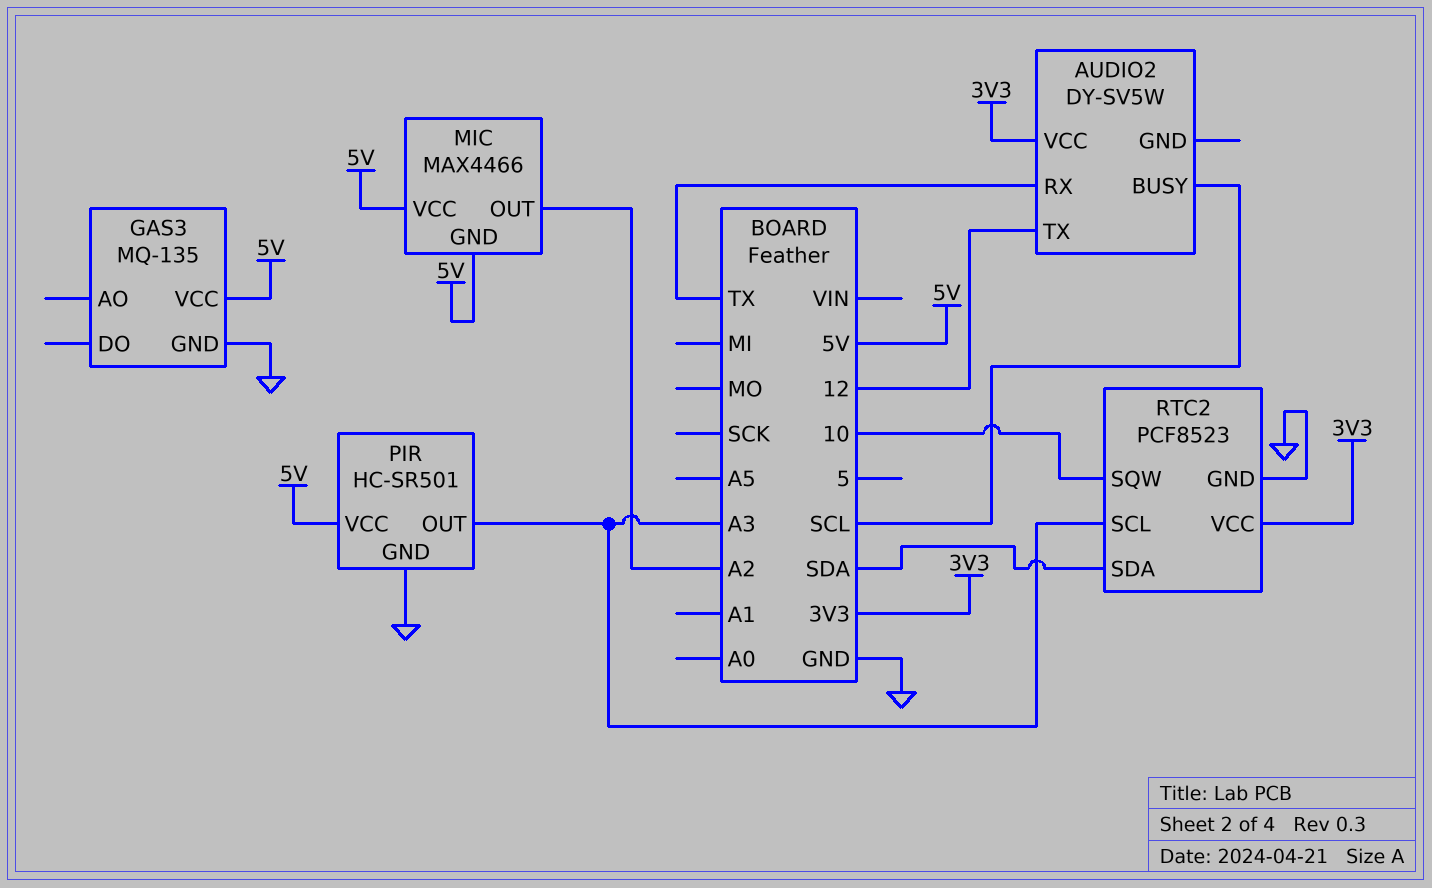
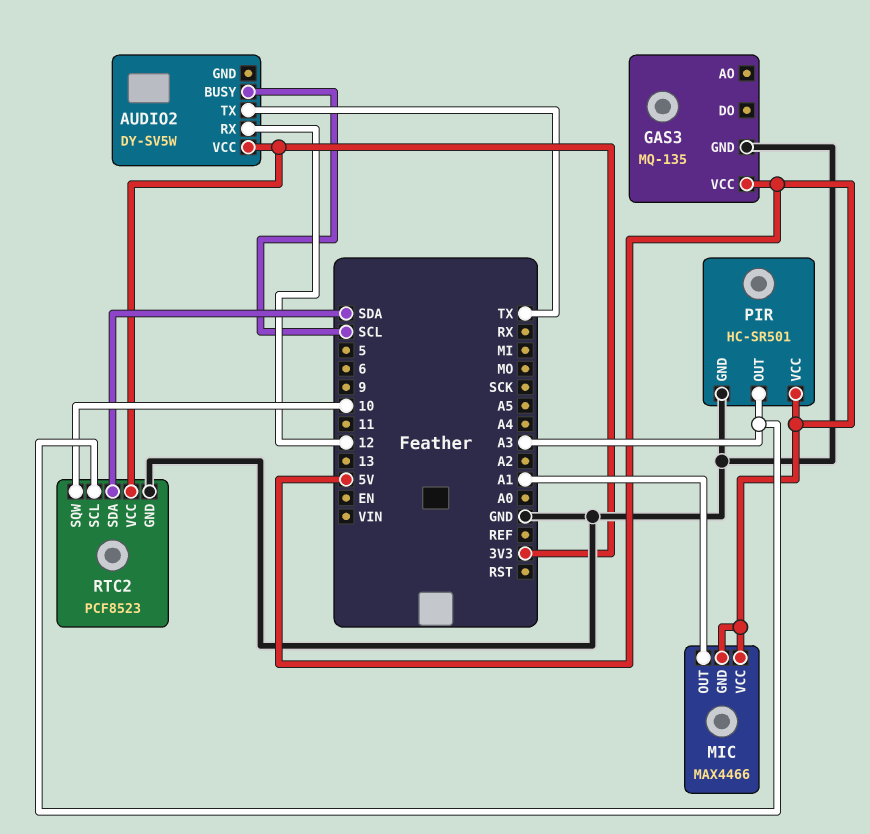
AUDIO2 pin RX: TX -> 12
AUDIO2 pin TX: 12 -> TX
MIC pin OUT: A2 -> A1

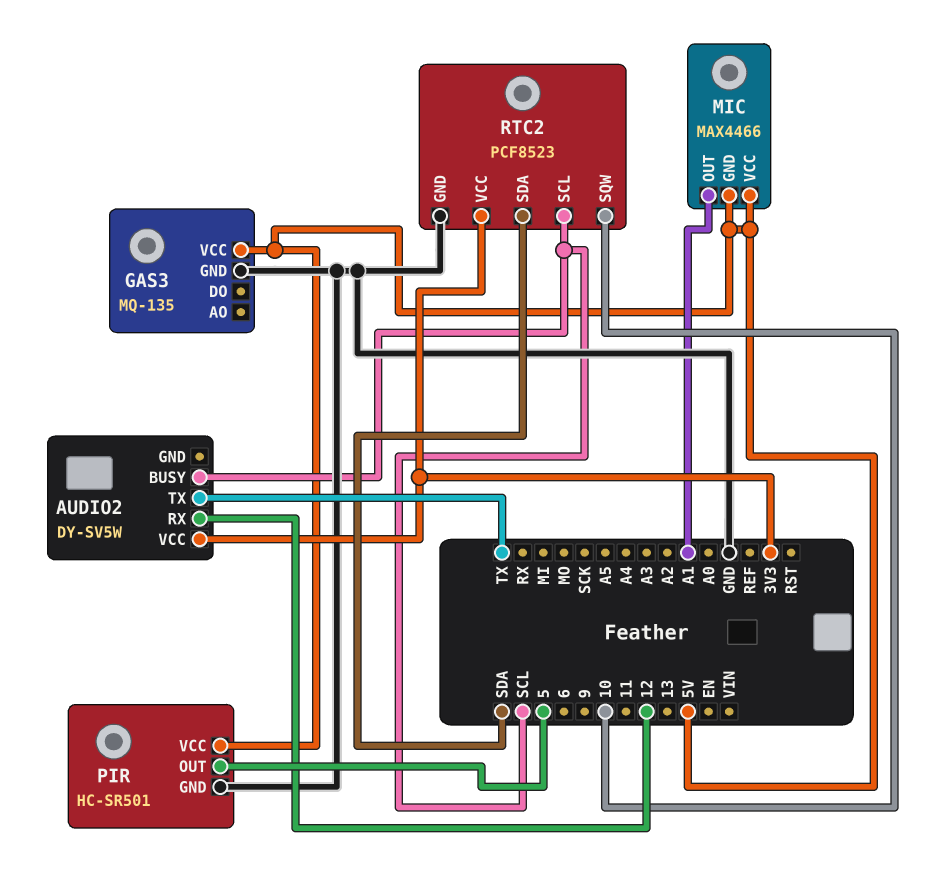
PIR pin OUT: A3 -> 5
RTC2 pin SCL: A3 -> SCL

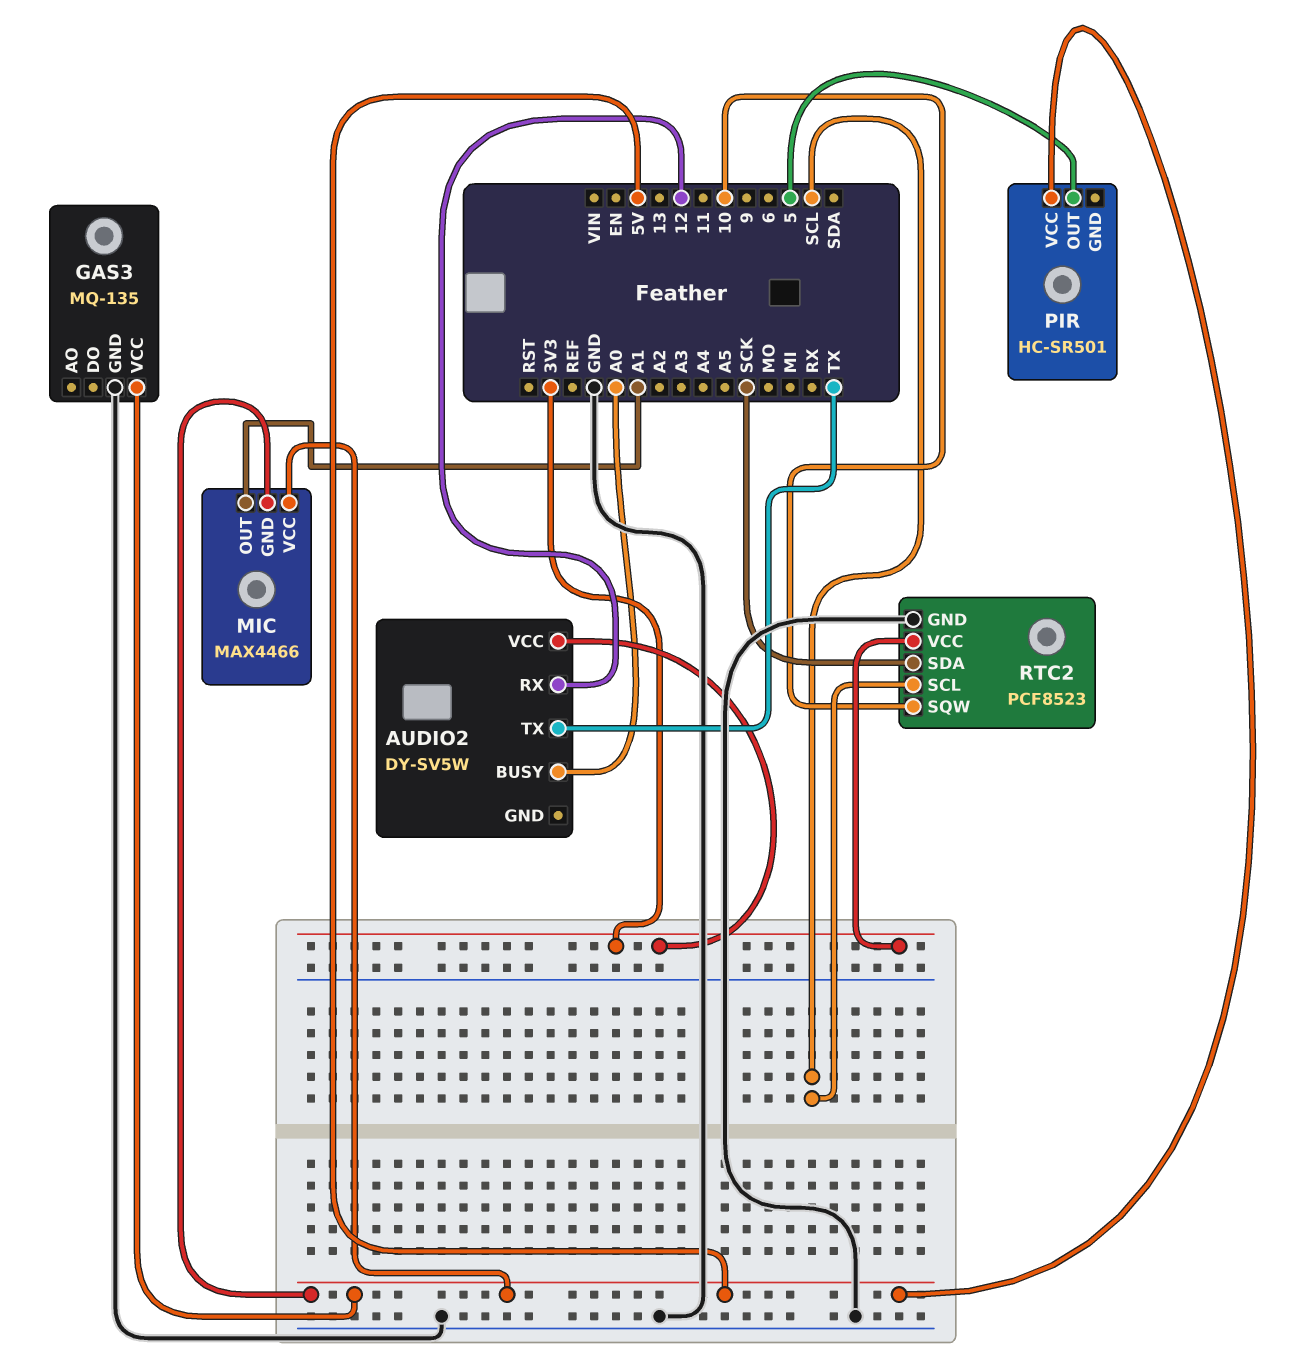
AUDIO2 pin BUSY: SCL -> A0
PIR pin GND: GND -> none
RTC2 pin SDA: SDA -> SCK

